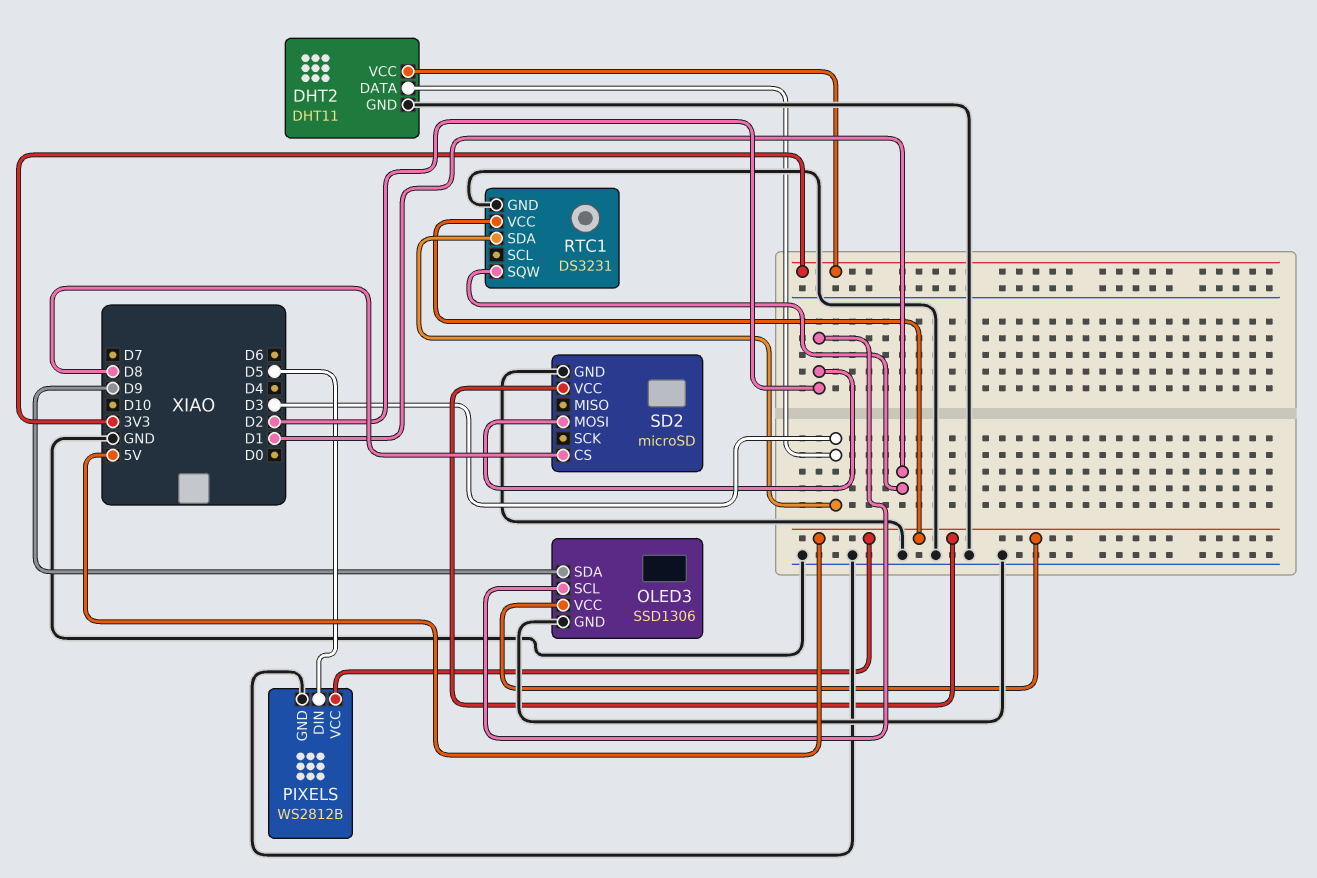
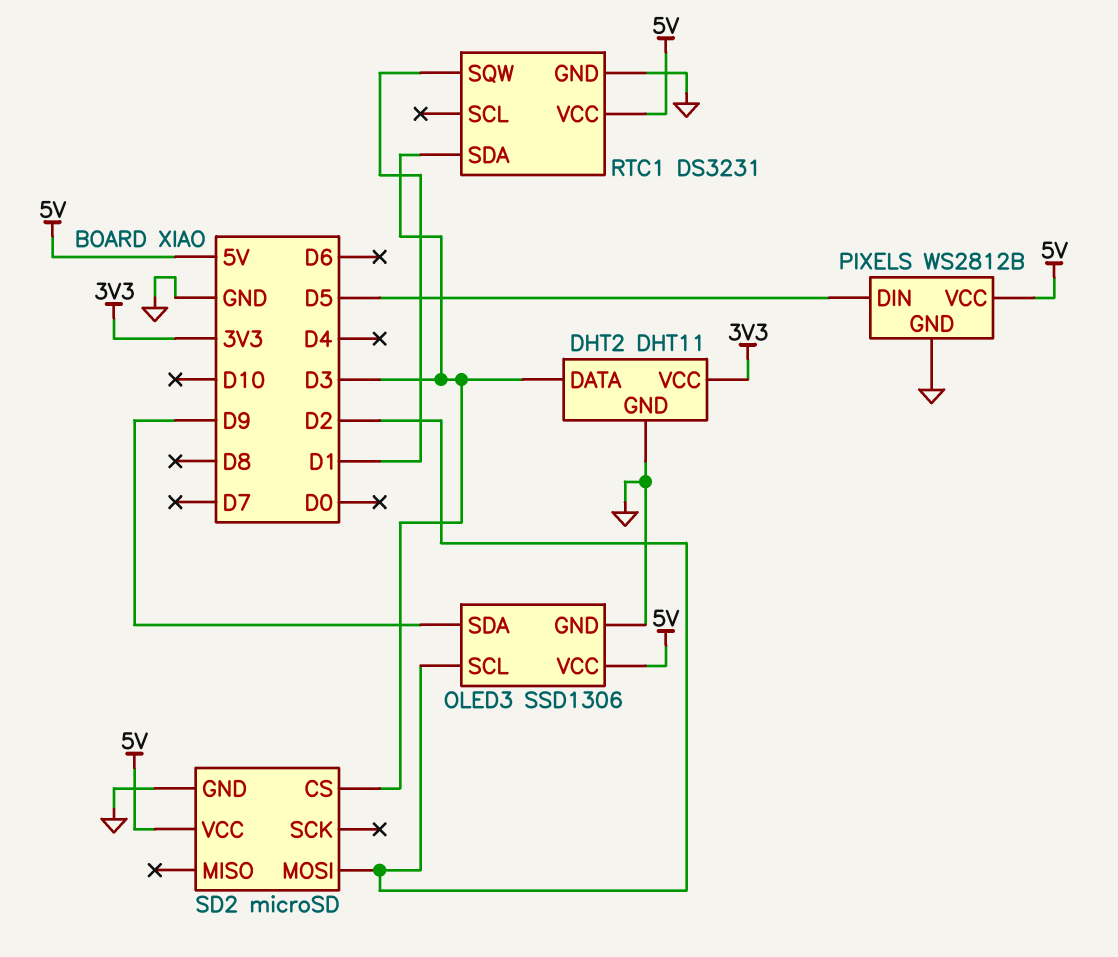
SD2 pin CS: D8 -> D3

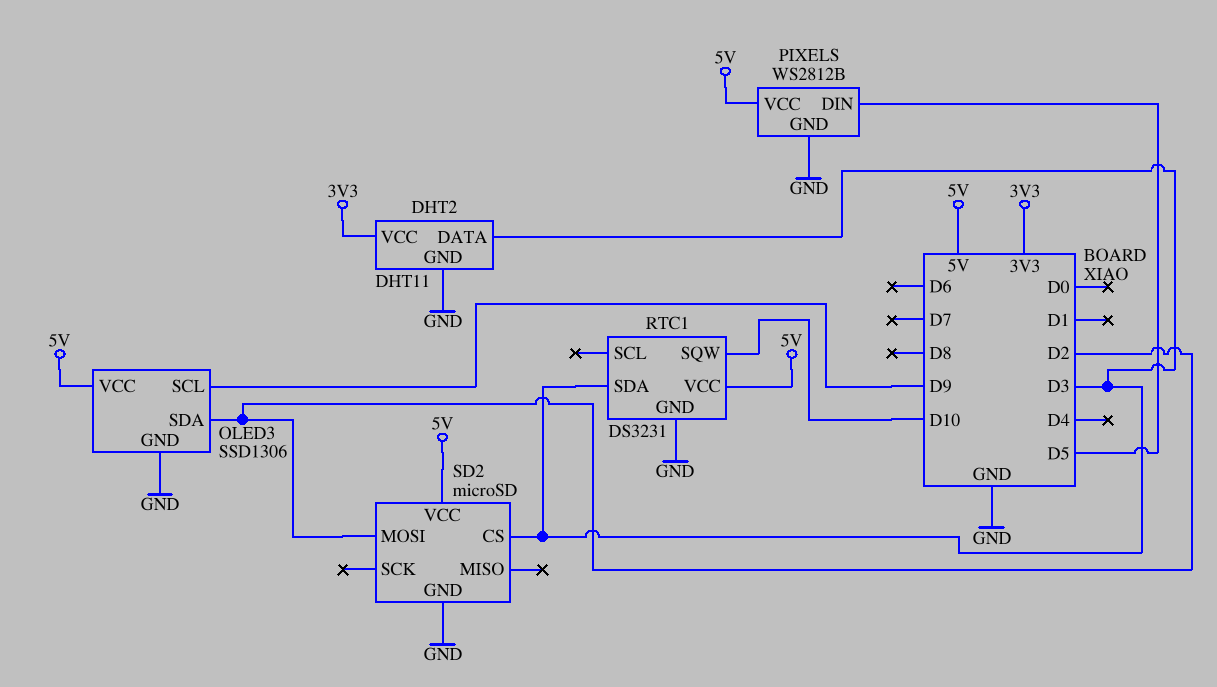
OLED3 pin SCL: D2 -> D9
OLED3 pin SDA: D9 -> D2
RTC1 pin SQW: D1 -> D10

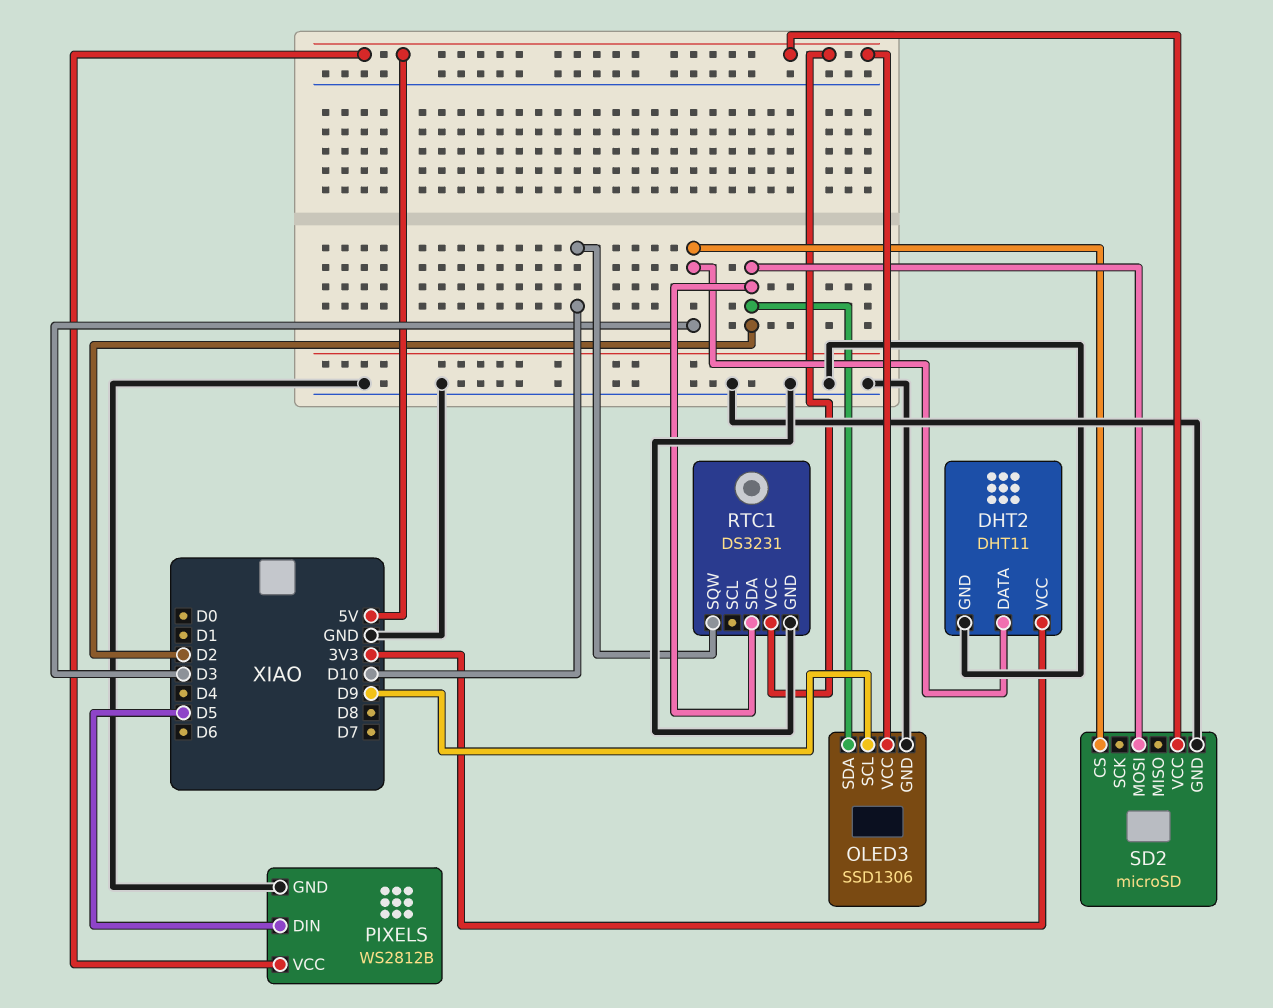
RTC1 pin SDA: D3 -> D2

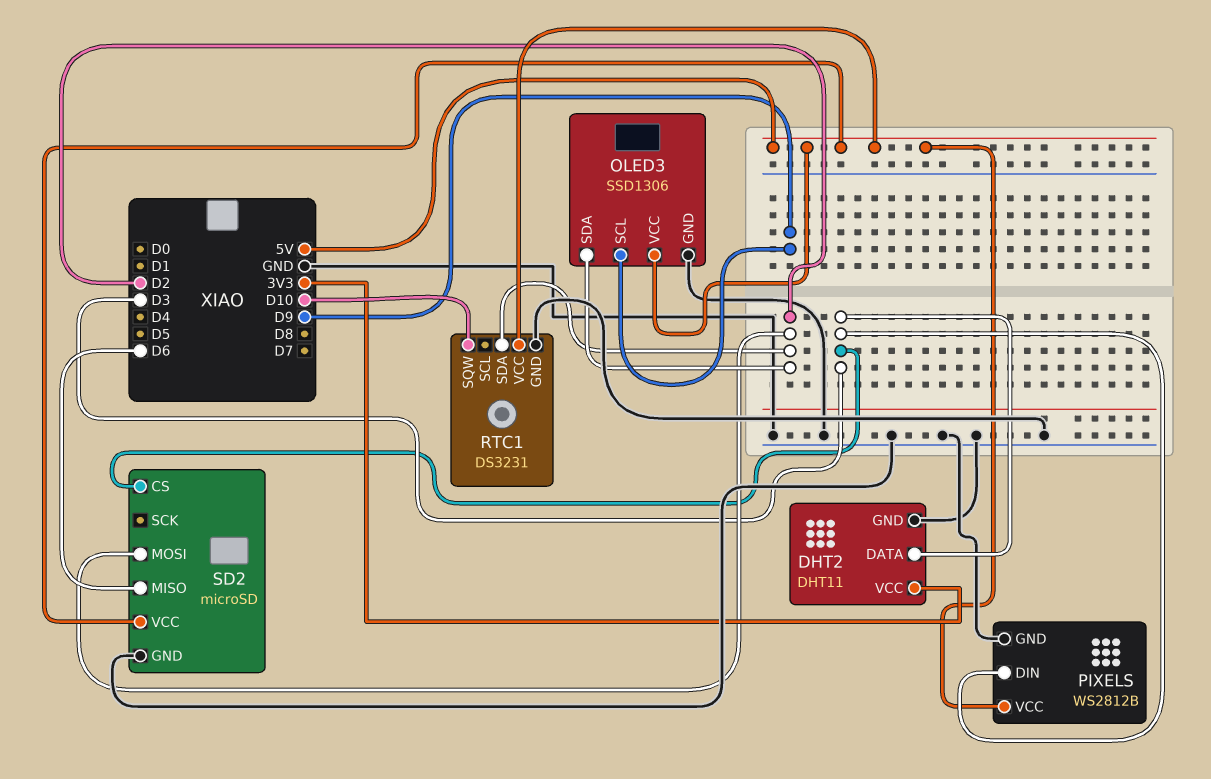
PIXELS pin DIN: D5 -> D3
SD2 pin MISO: none -> D6

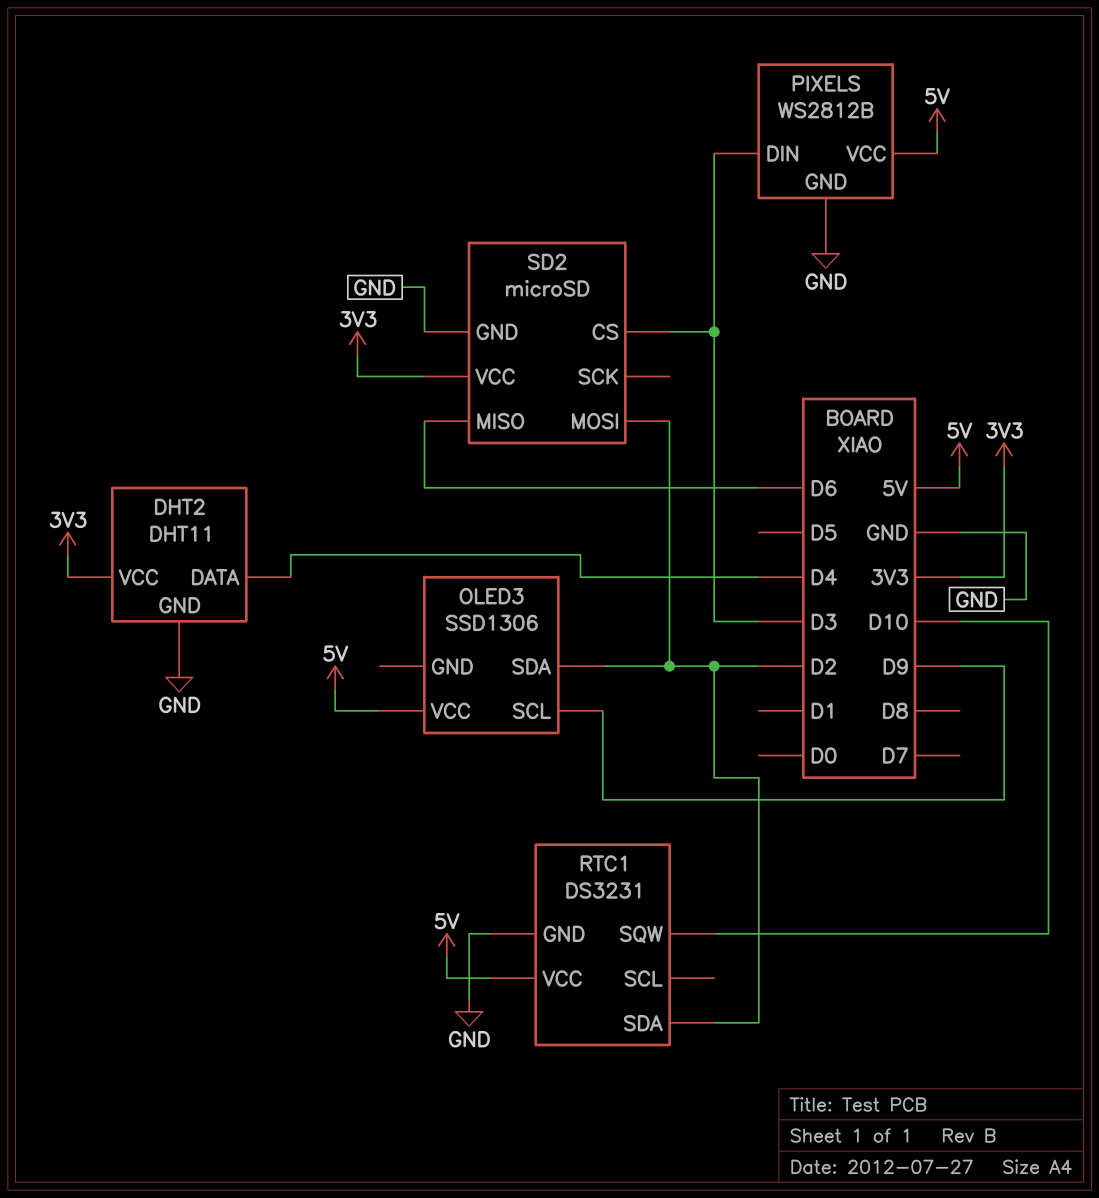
DHT2 pin DATA: D3 -> D4
OLED3 pin GND: GND -> none
SD2 pin VCC: 5V -> 3V3

